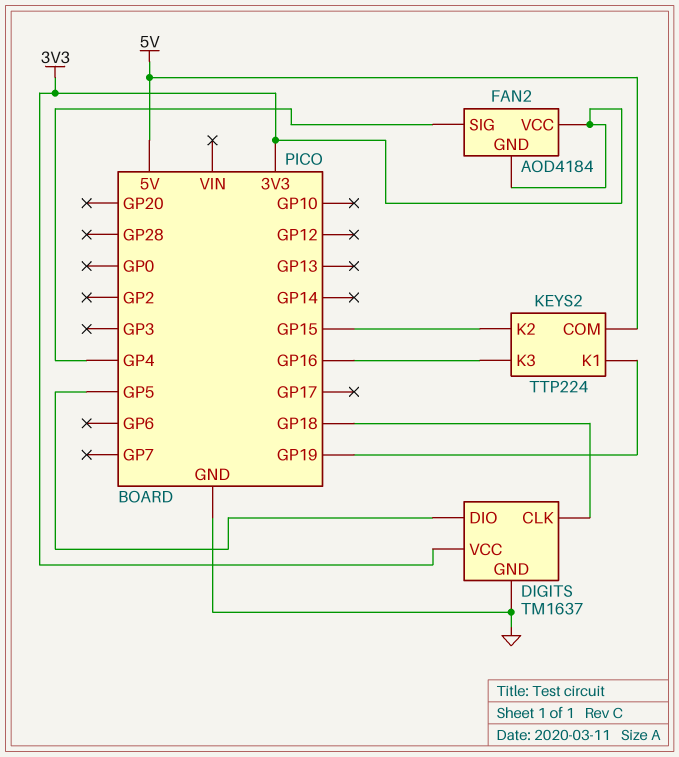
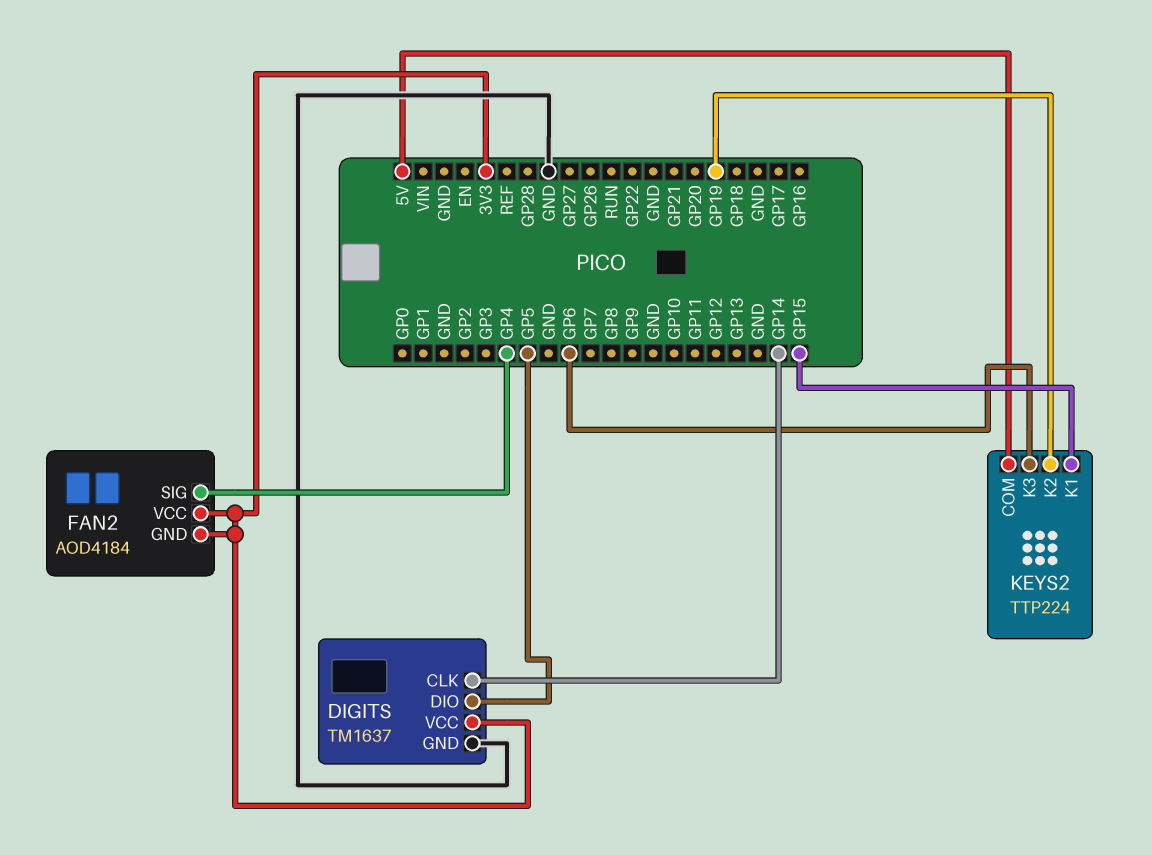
DIGITS pin CLK: GP18 -> GP14
KEYS2 pin K1: GP19 -> GP15
KEYS2 pin K2: GP15 -> GP19
KEYS2 pin K3: GP16 -> GP6

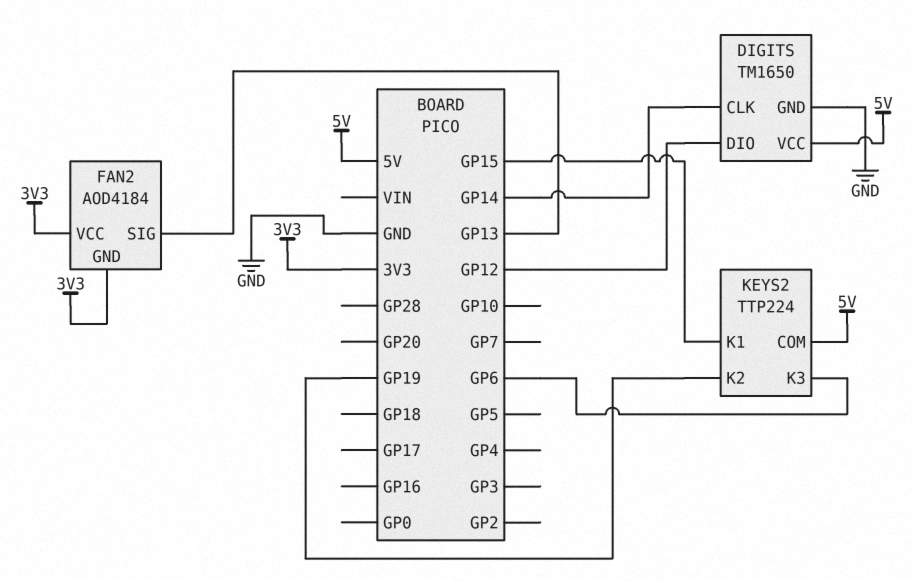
DIGITS: TM1637 -> TM1650
DIGITS pin DIO: GP5 -> GP12
DIGITS pin VCC: 3V3 -> 5V
FAN2 pin SIG: GP4 -> GP13

